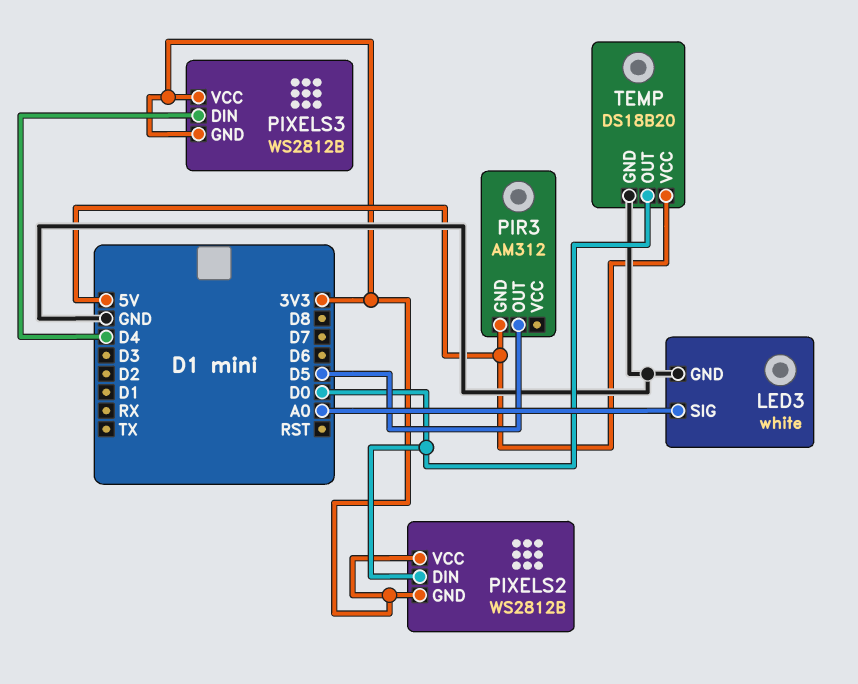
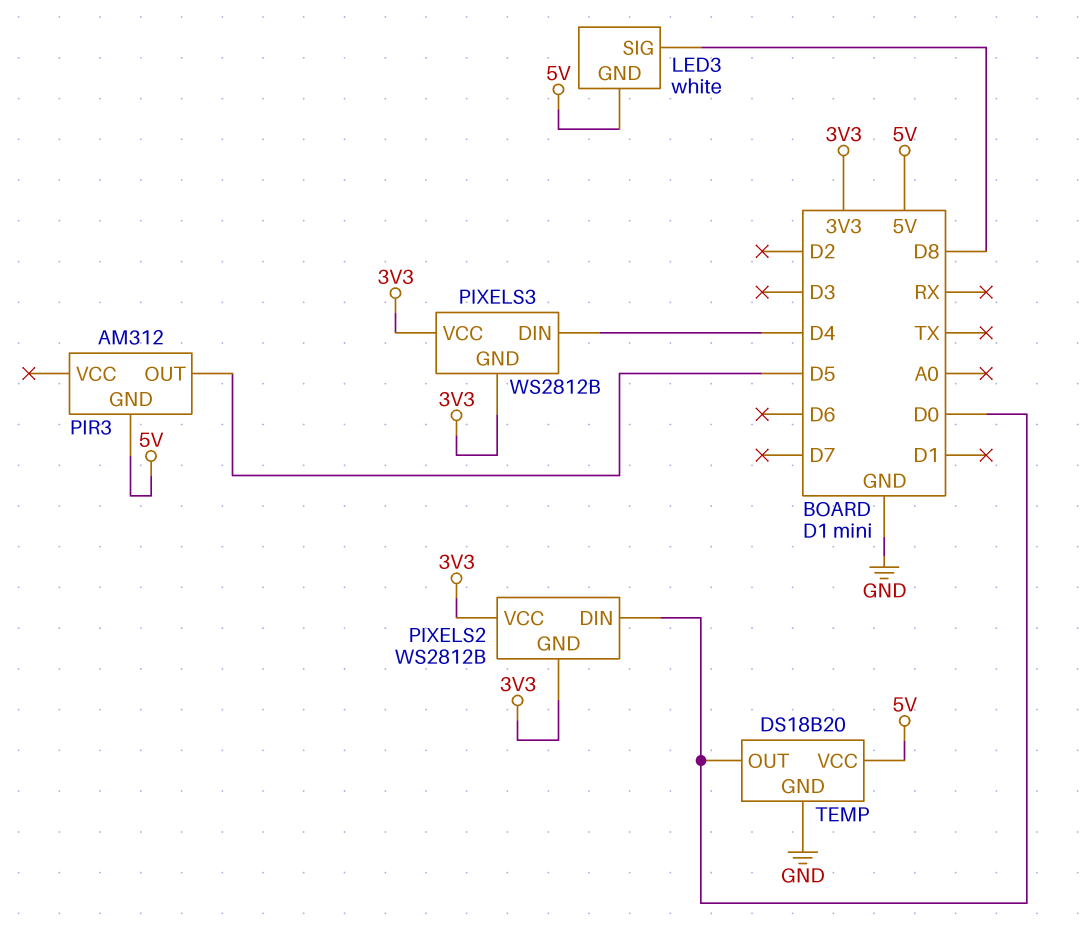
LED3 pin GND: GND -> 5V
LED3 pin SIG: A0 -> D8

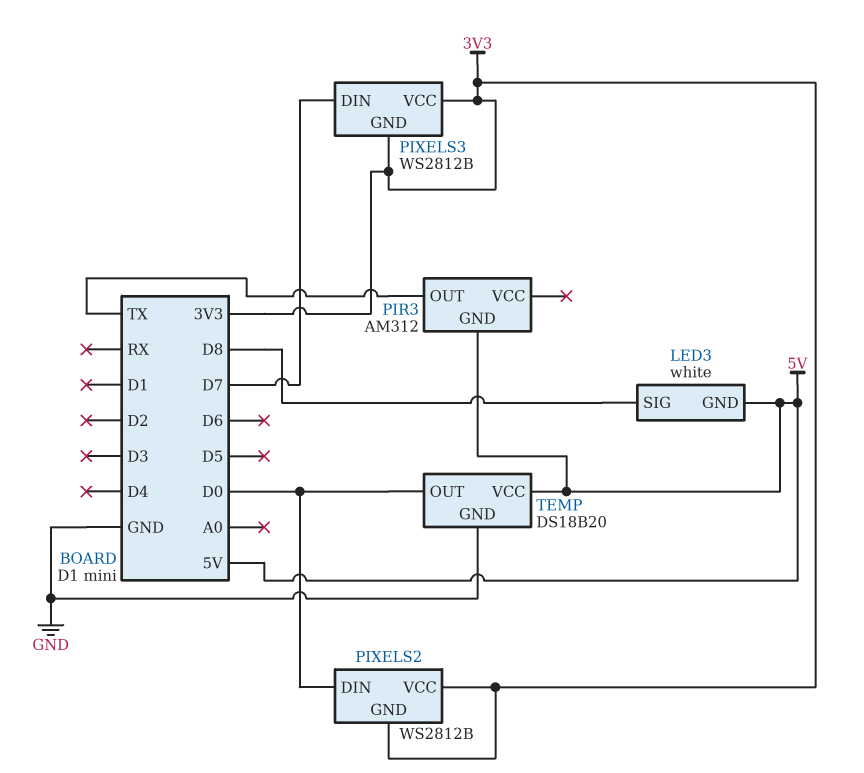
PIR3 pin OUT: D5 -> TX
PIXELS3 pin DIN: D4 -> D7

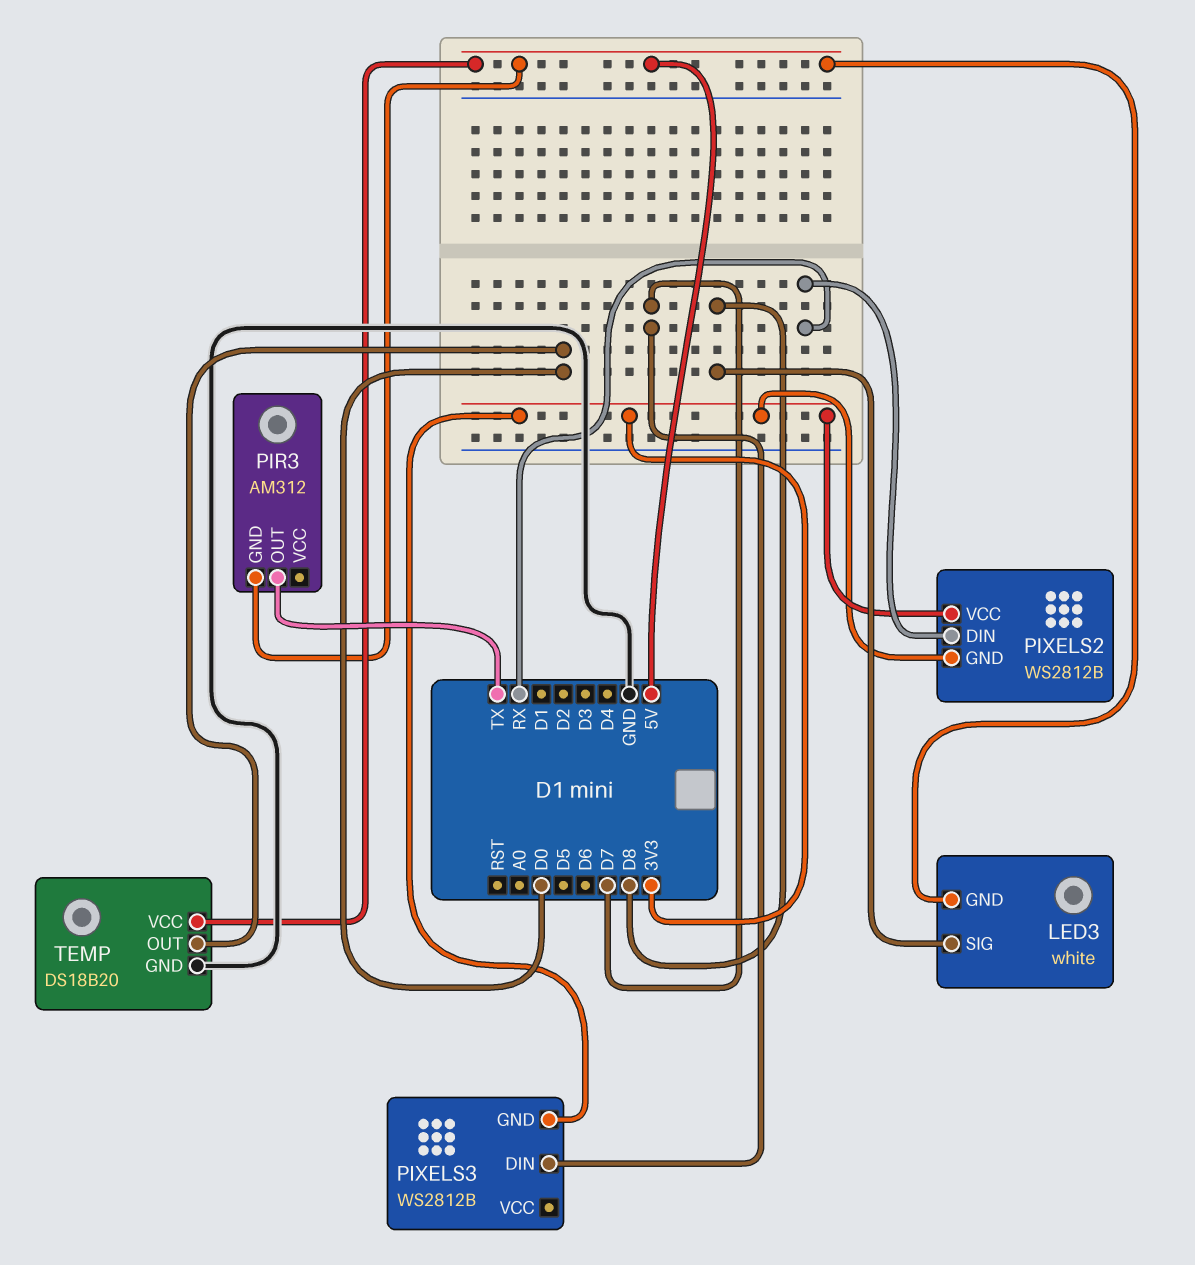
PIXELS2 pin DIN: D0 -> RX
PIXELS3 pin VCC: 3V3 -> none

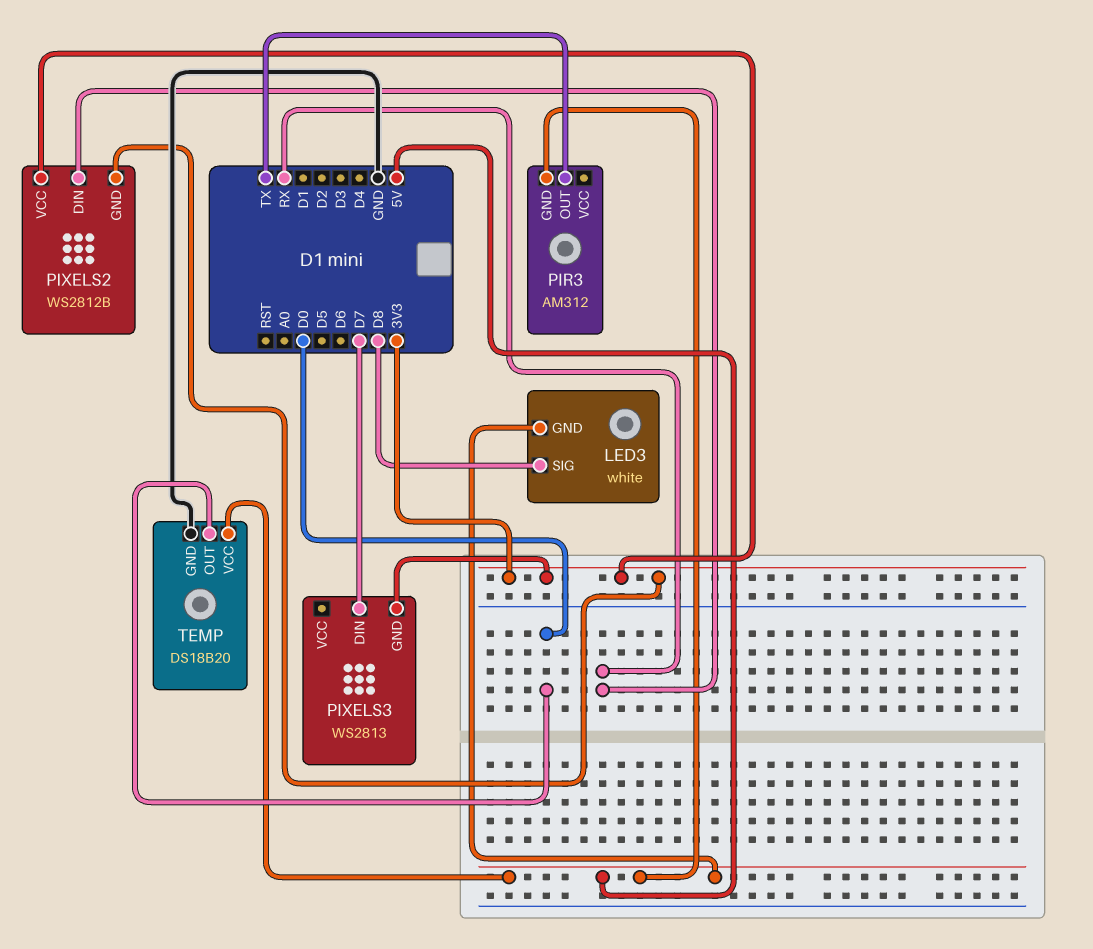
PIXELS3: WS2812B -> WS2813

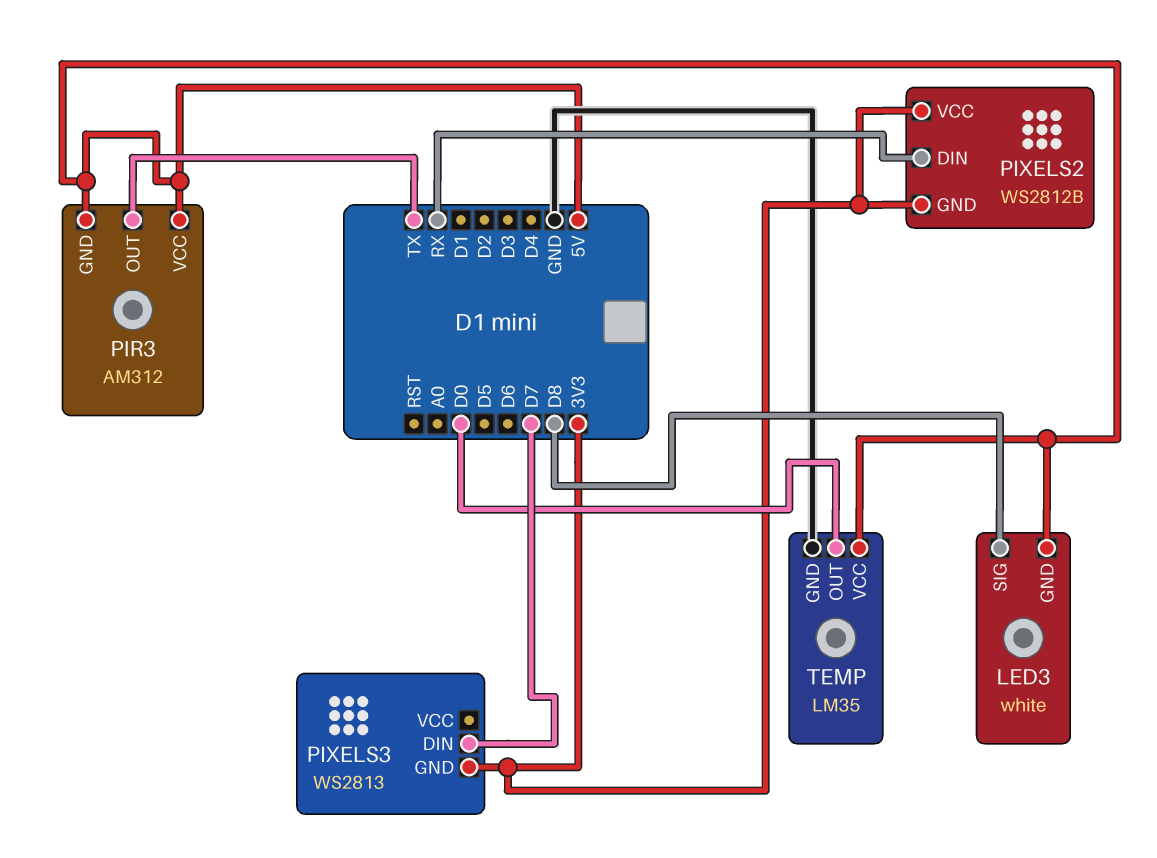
PIR3 pin VCC: none -> 5V
TEMP: DS18B20 -> LM35

